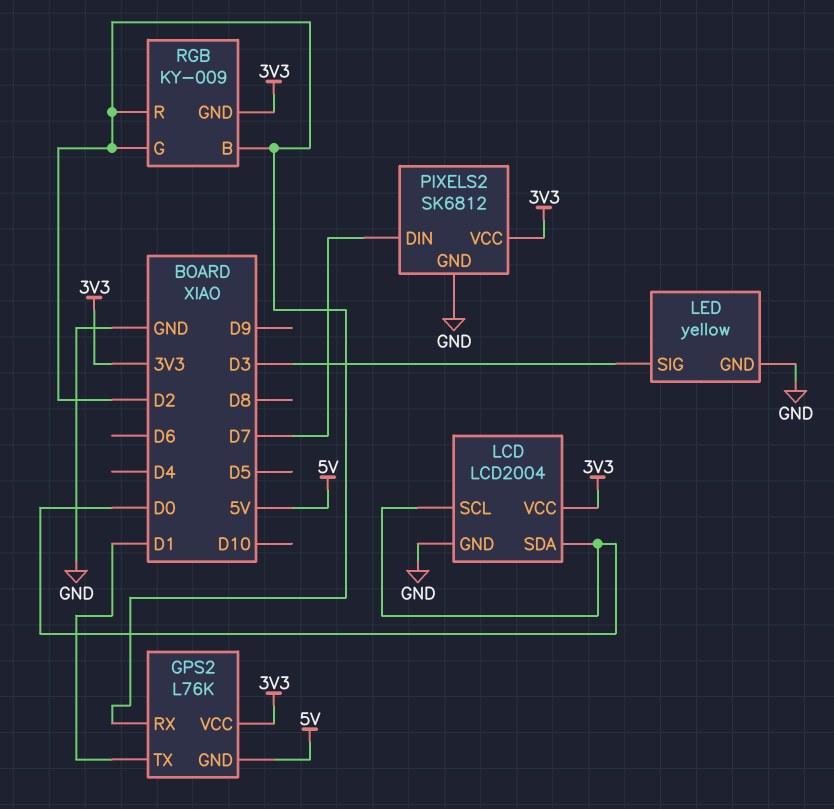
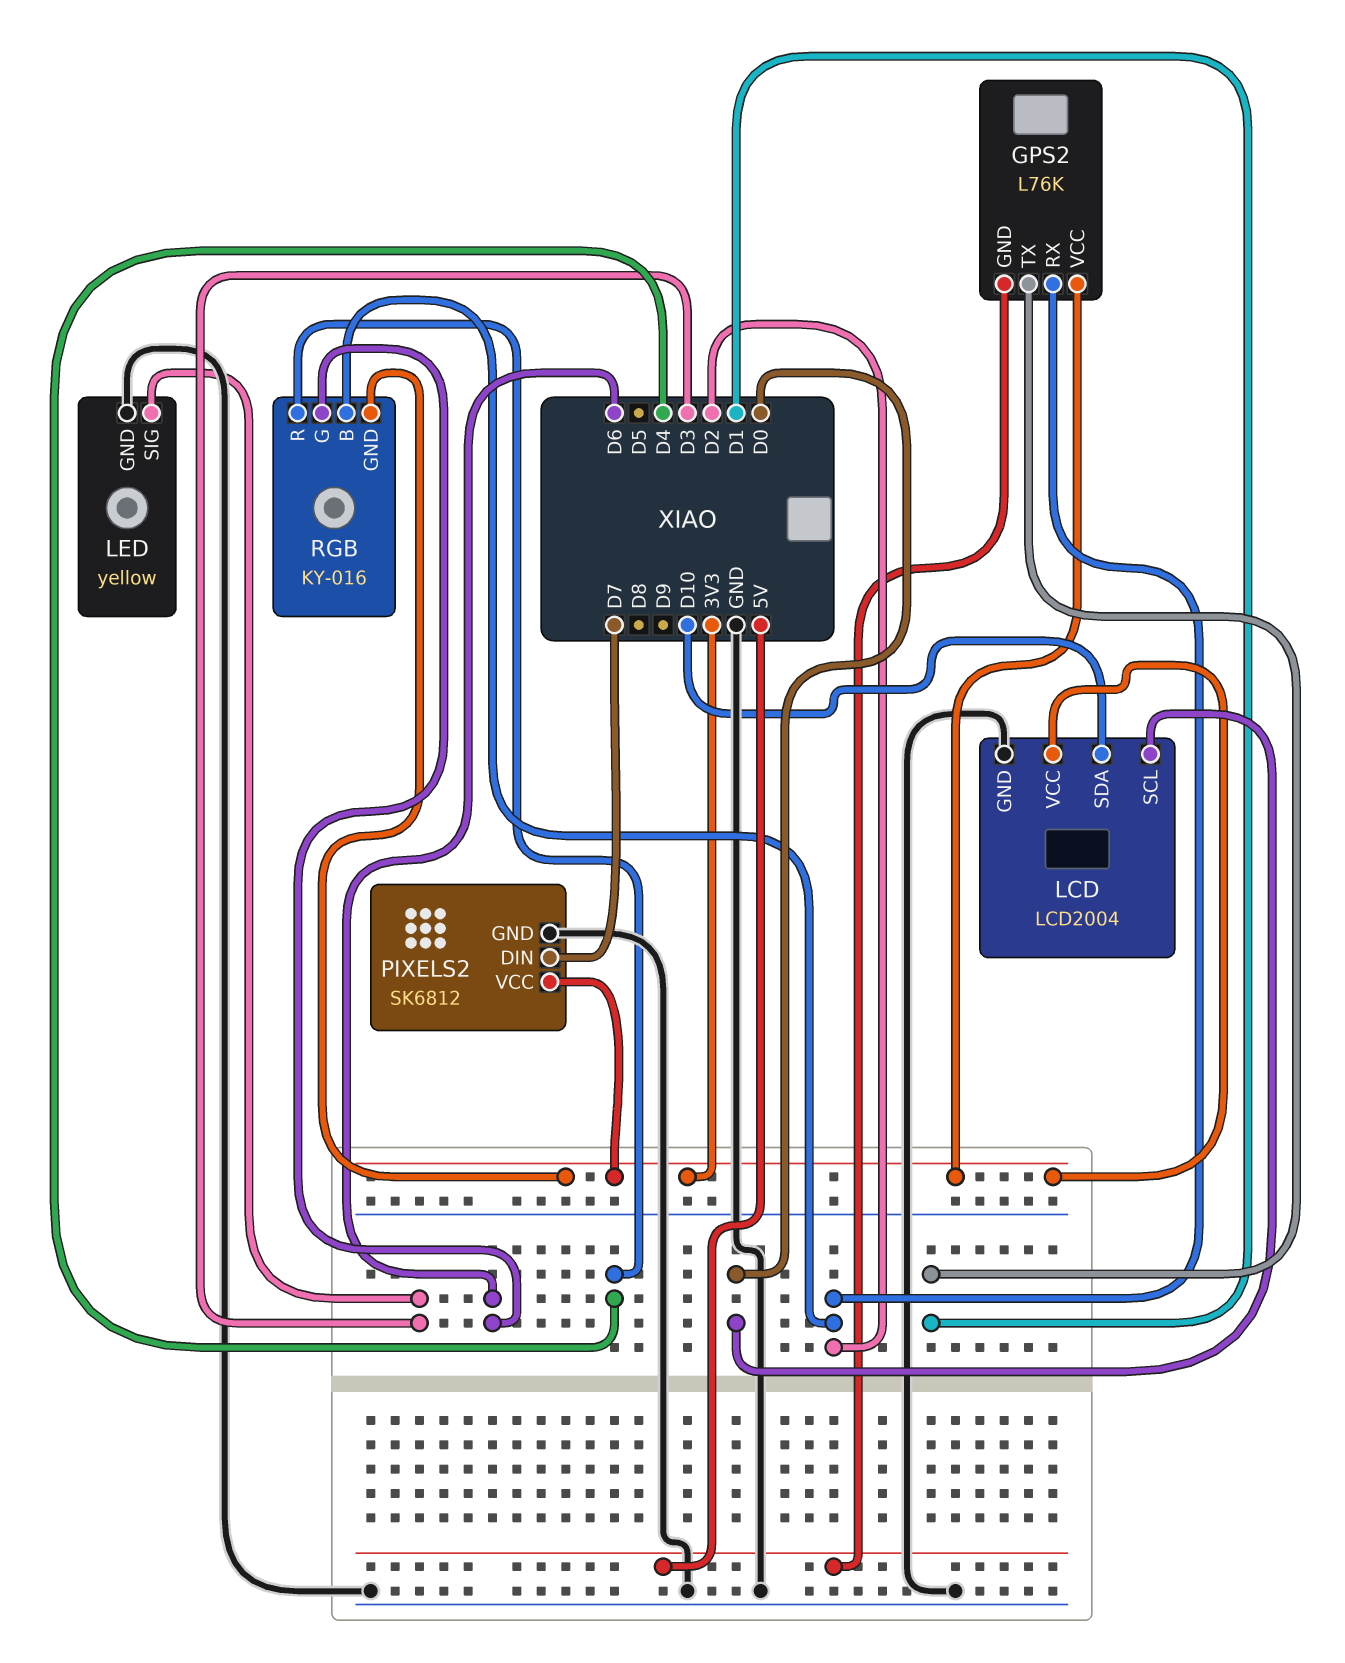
LCD pin SDA: D0 -> D10
RGB: KY-009 -> KY-016
RGB pin G: D2 -> D6
RGB pin R: D2 -> D4

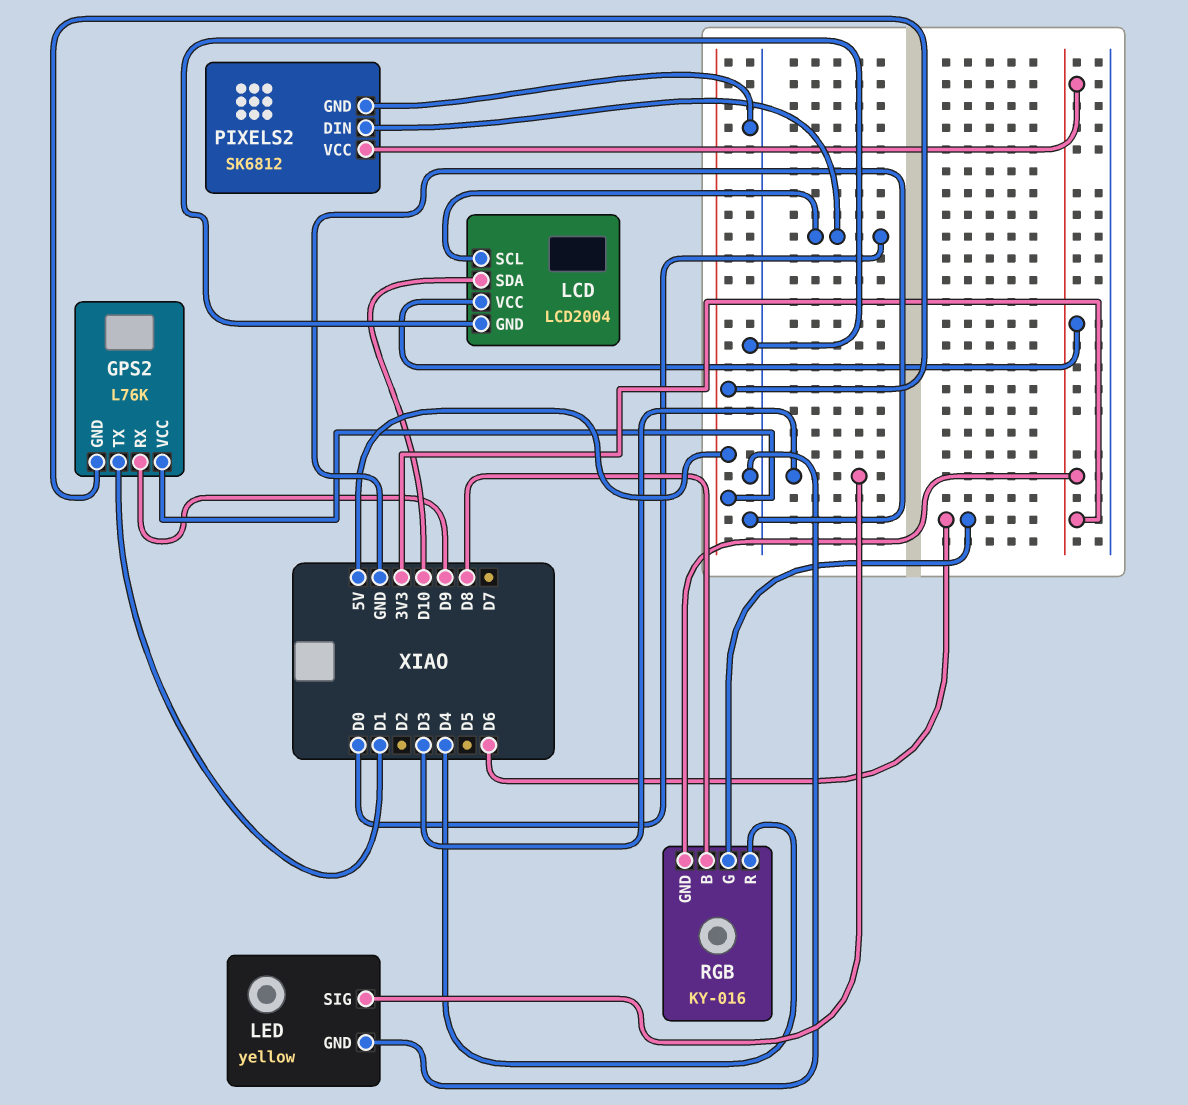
GPS2 pin RX: D2 -> D9
GPS2 pin VCC: 3V3 -> 5V
PIXELS2 pin DIN: D7 -> D0
RGB pin B: D2 -> D8

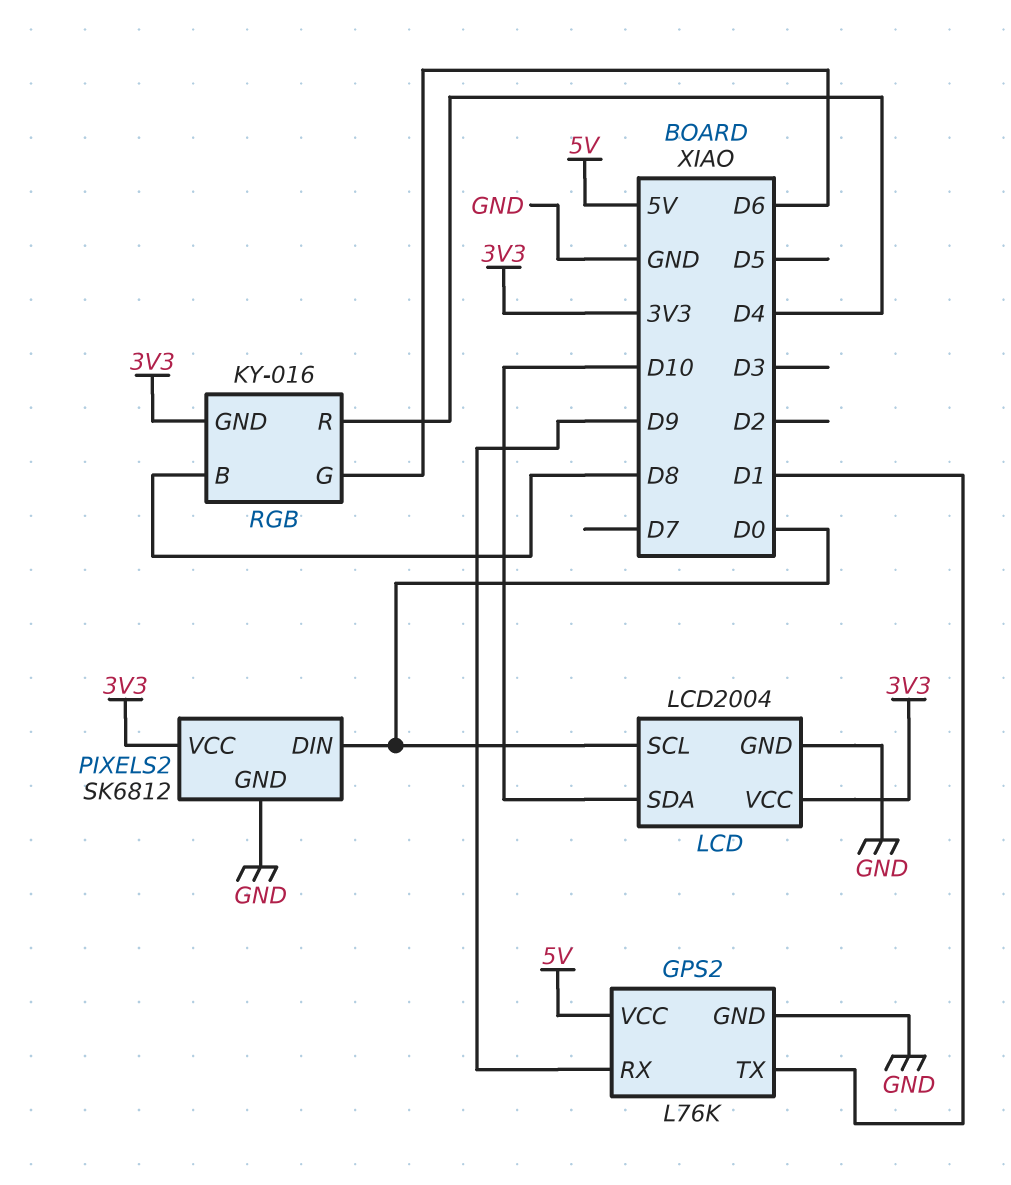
GPS2 pin GND: 5V -> GND
LED: yellow -> none
LED pin GND: GND -> none
LED pin SIG: D3 -> none

